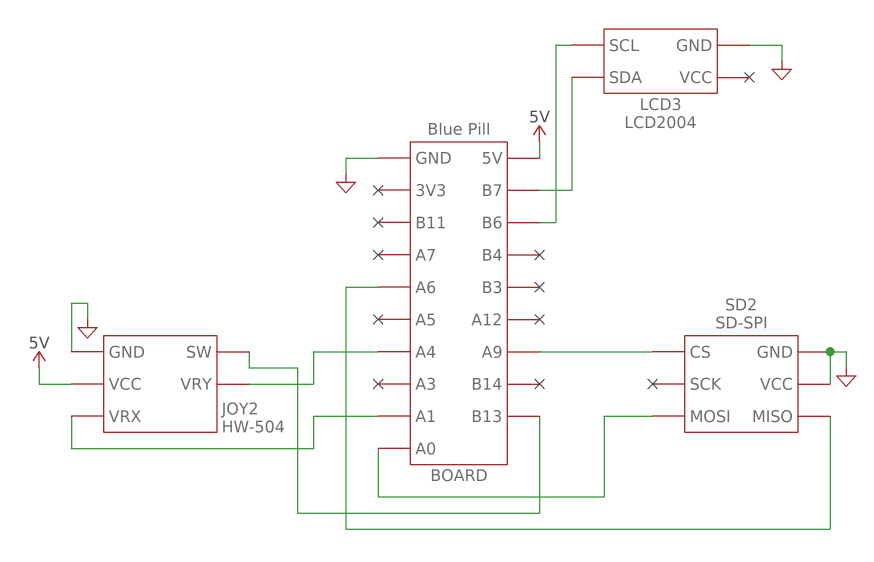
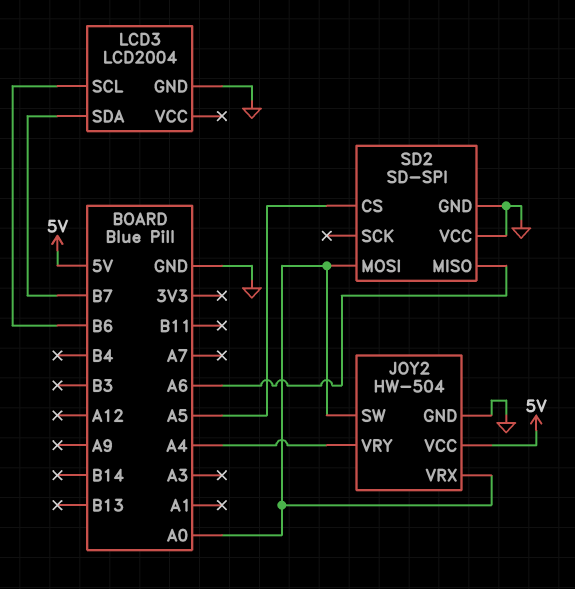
JOY2 pin SW: B13 -> A0
JOY2 pin VRX: A1 -> A0
SD2 pin CS: A9 -> A5

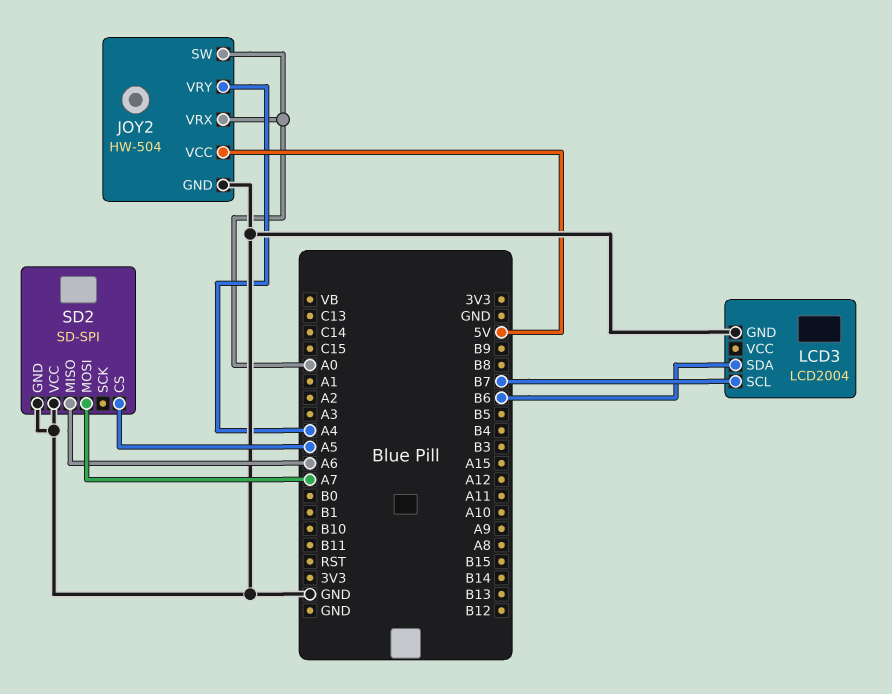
LCD3 pin SCL: B6 -> B7
LCD3 pin SDA: B7 -> B6
SD2 pin MOSI: A0 -> A7

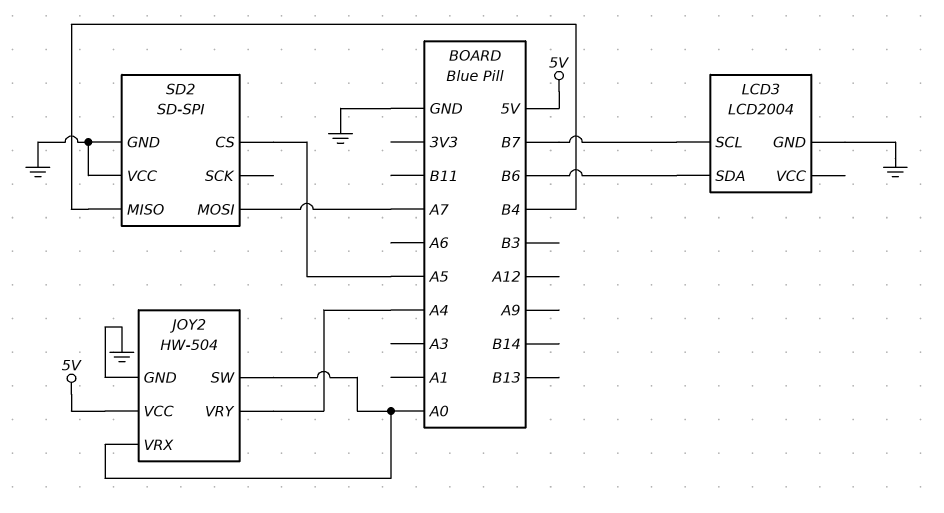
SD2 pin MISO: A6 -> B4

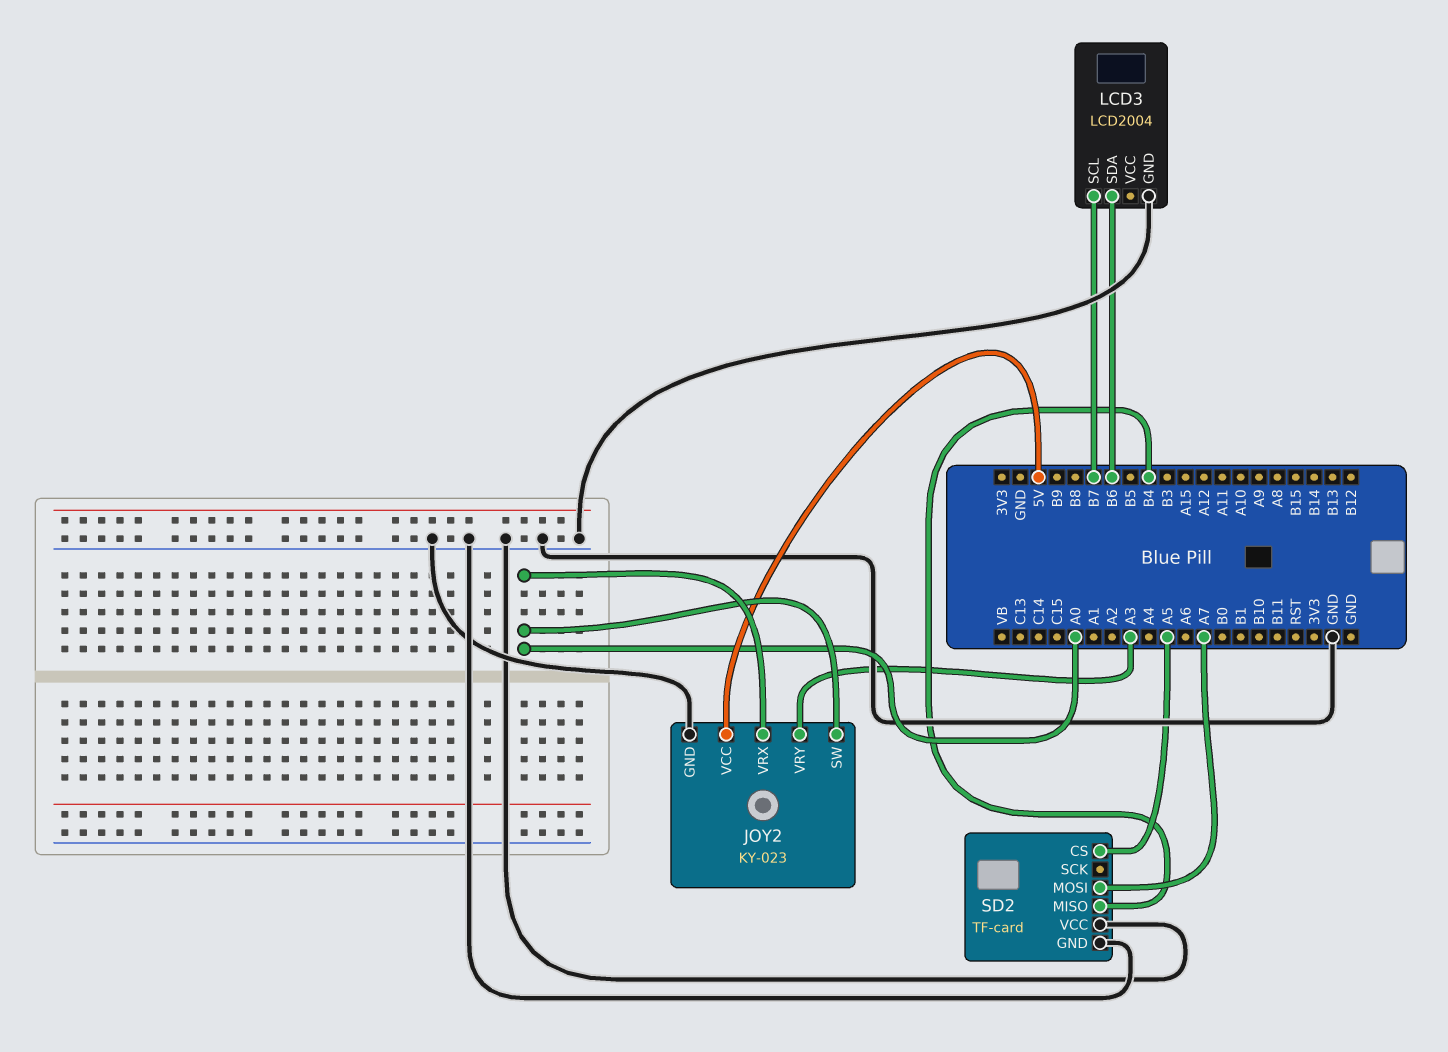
JOY2: HW-504 -> KY-023
JOY2 pin VRY: A4 -> A3
SD2: SD-SPI -> TF-card

